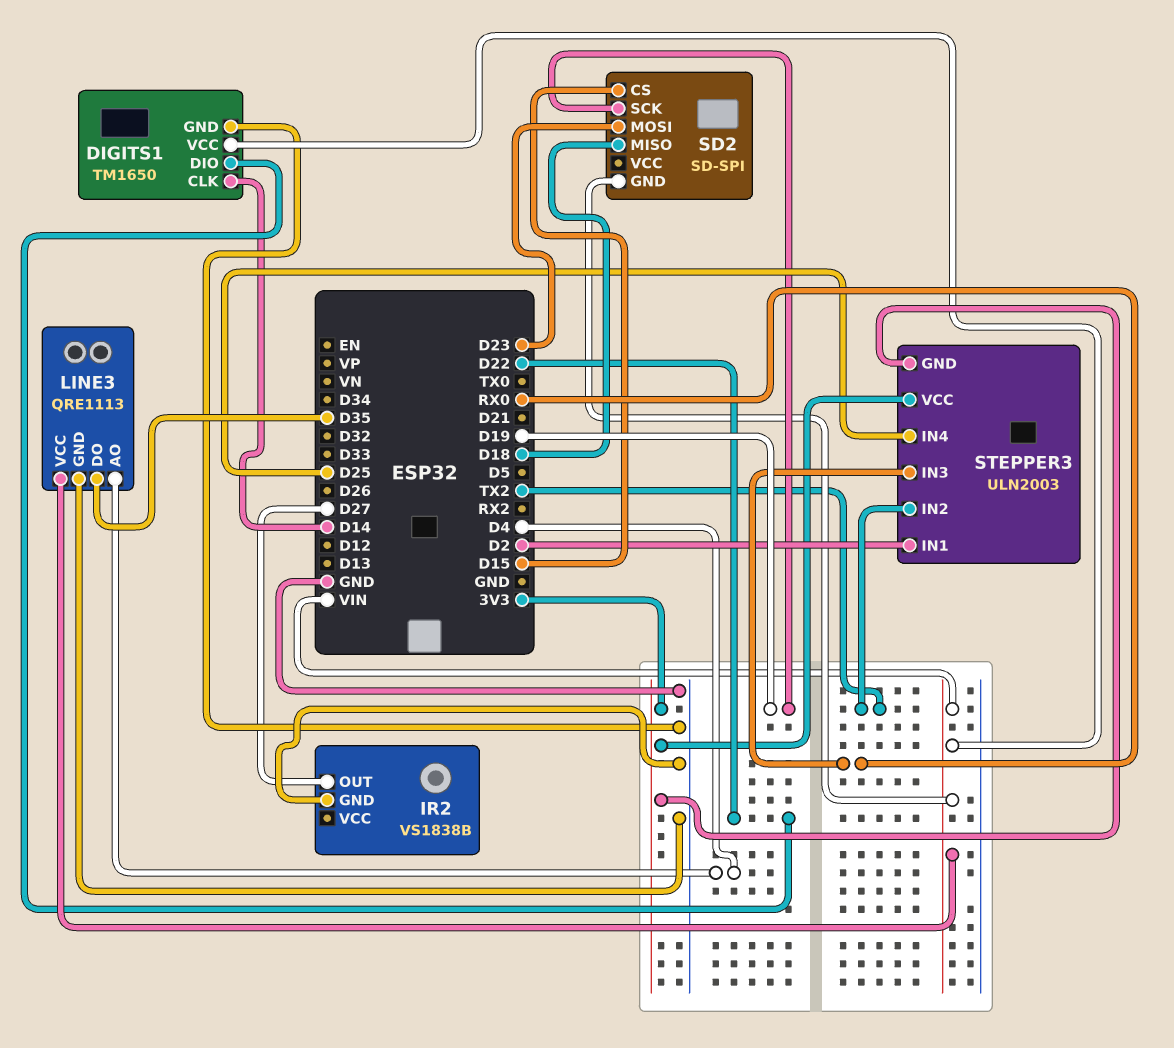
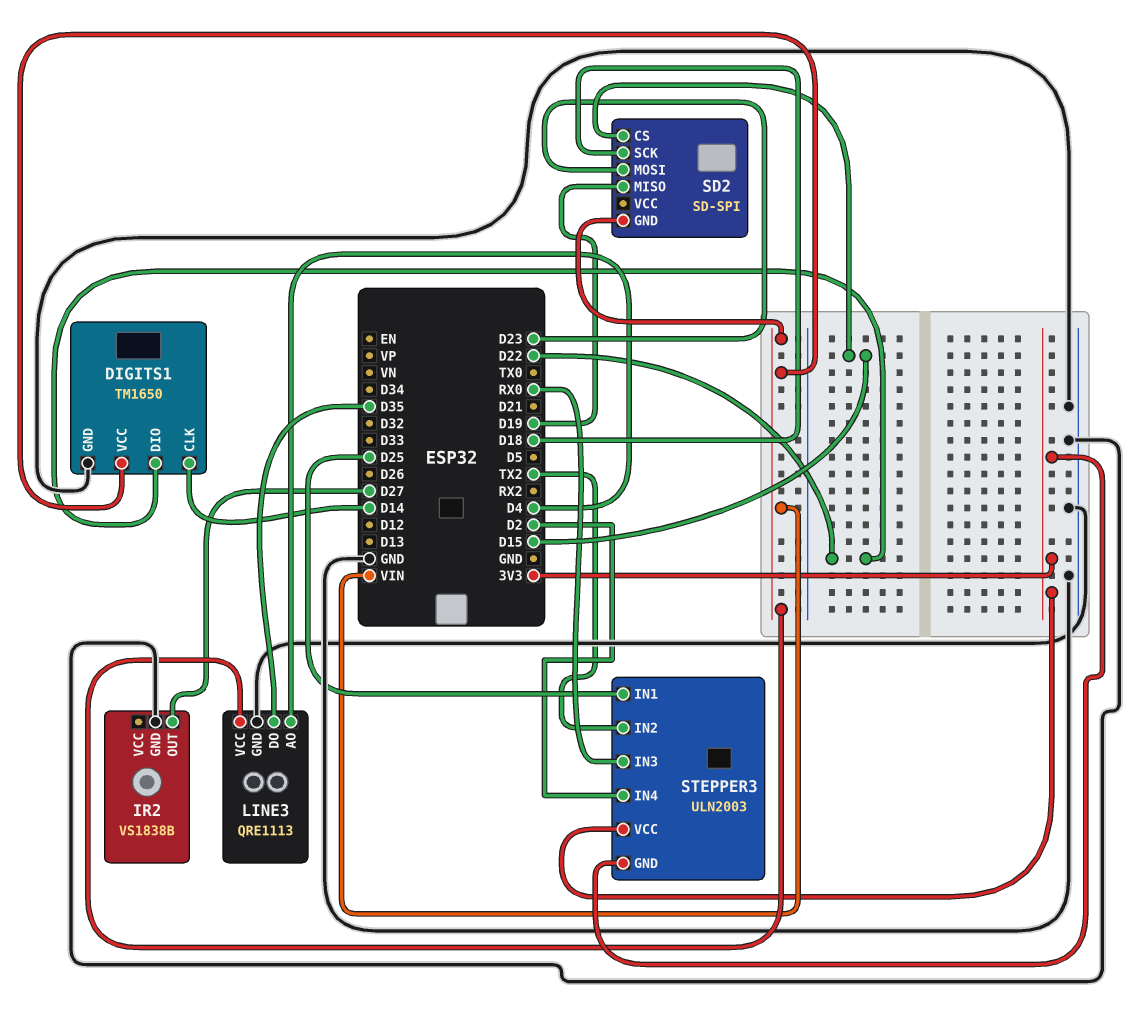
SD2 pin MISO: D18 -> D19
SD2 pin SCK: D19 -> D18
STEPPER3 pin IN1: D2 -> D25
STEPPER3 pin IN4: D25 -> D2

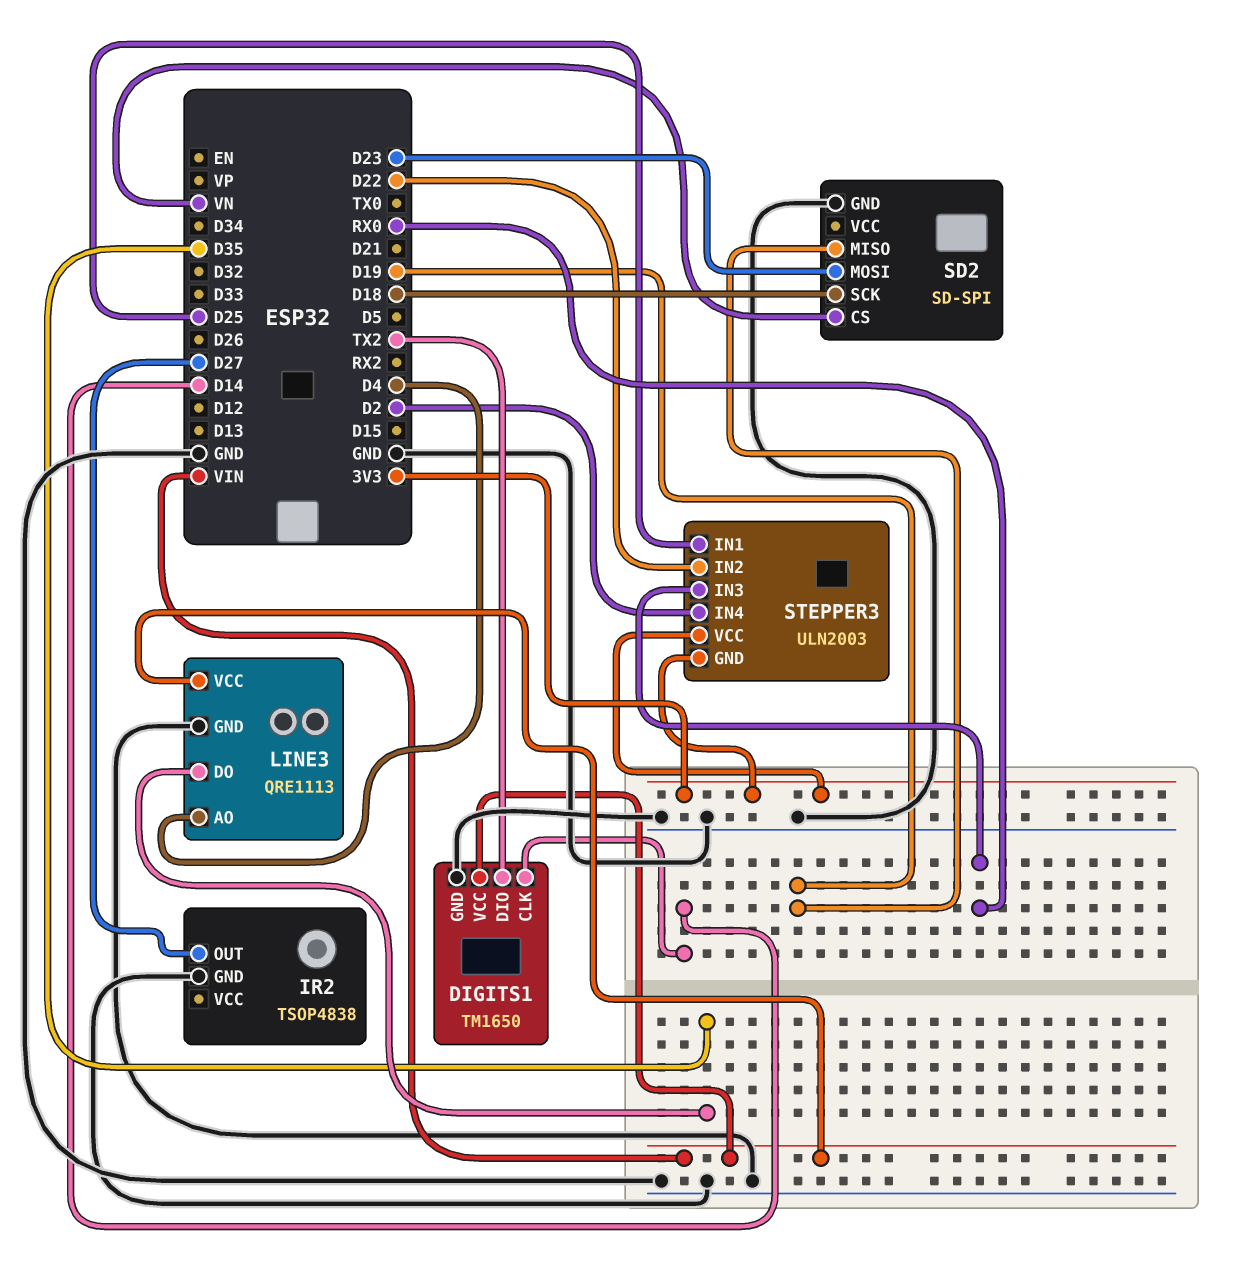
DIGITS1 pin DIO: D22 -> TX2
IR2: VS1838B -> TSOP4838
SD2 pin CS: D15 -> VN
SD2 pin GND: VIN -> GND
STEPPER3 pin IN2: TX2 -> D22

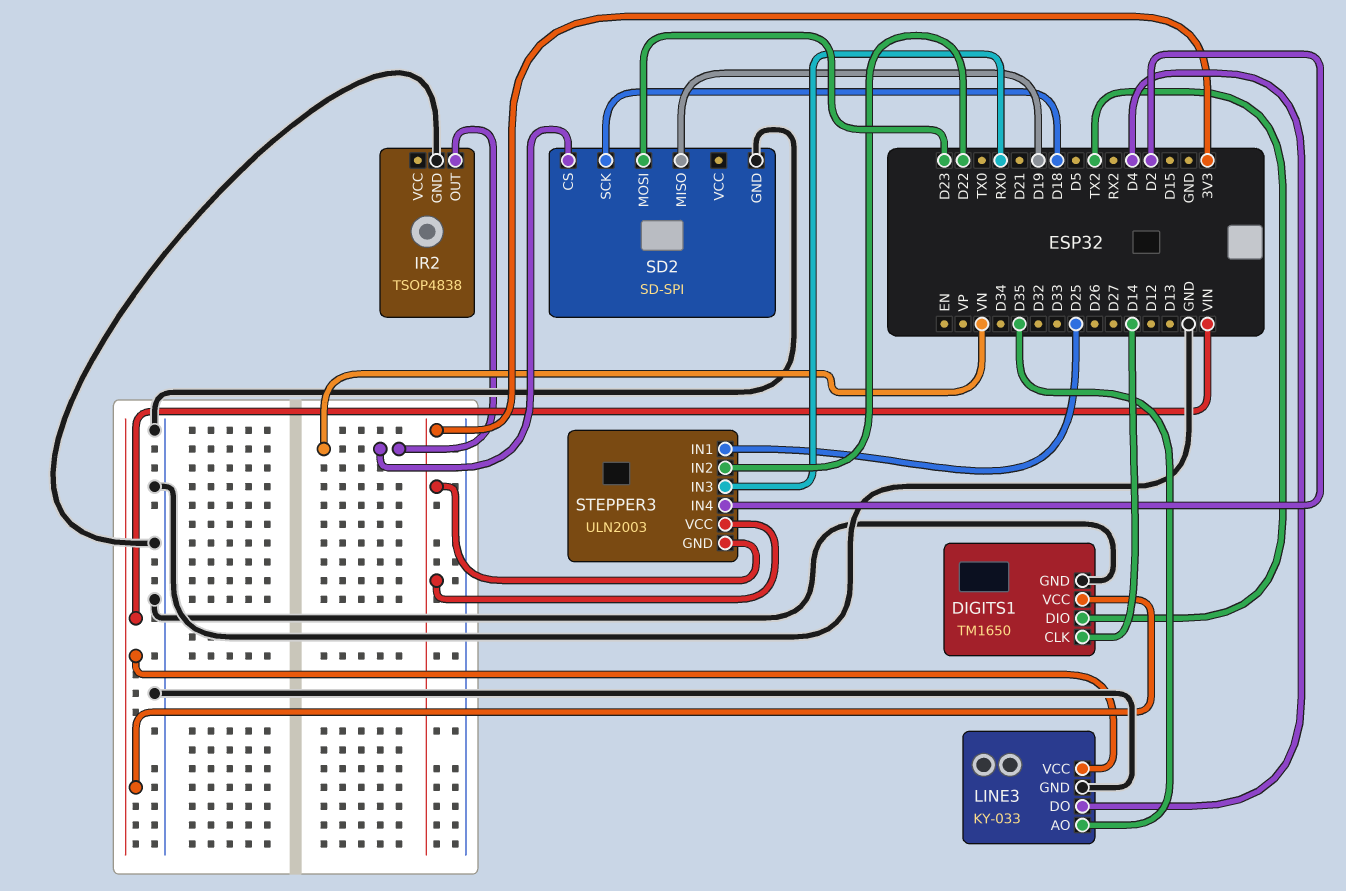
IR2 pin OUT: D27 -> VN
LINE3: QRE1113 -> KY-033
LINE3 pin AO: D4 -> D35
LINE3 pin DO: D35 -> D4

